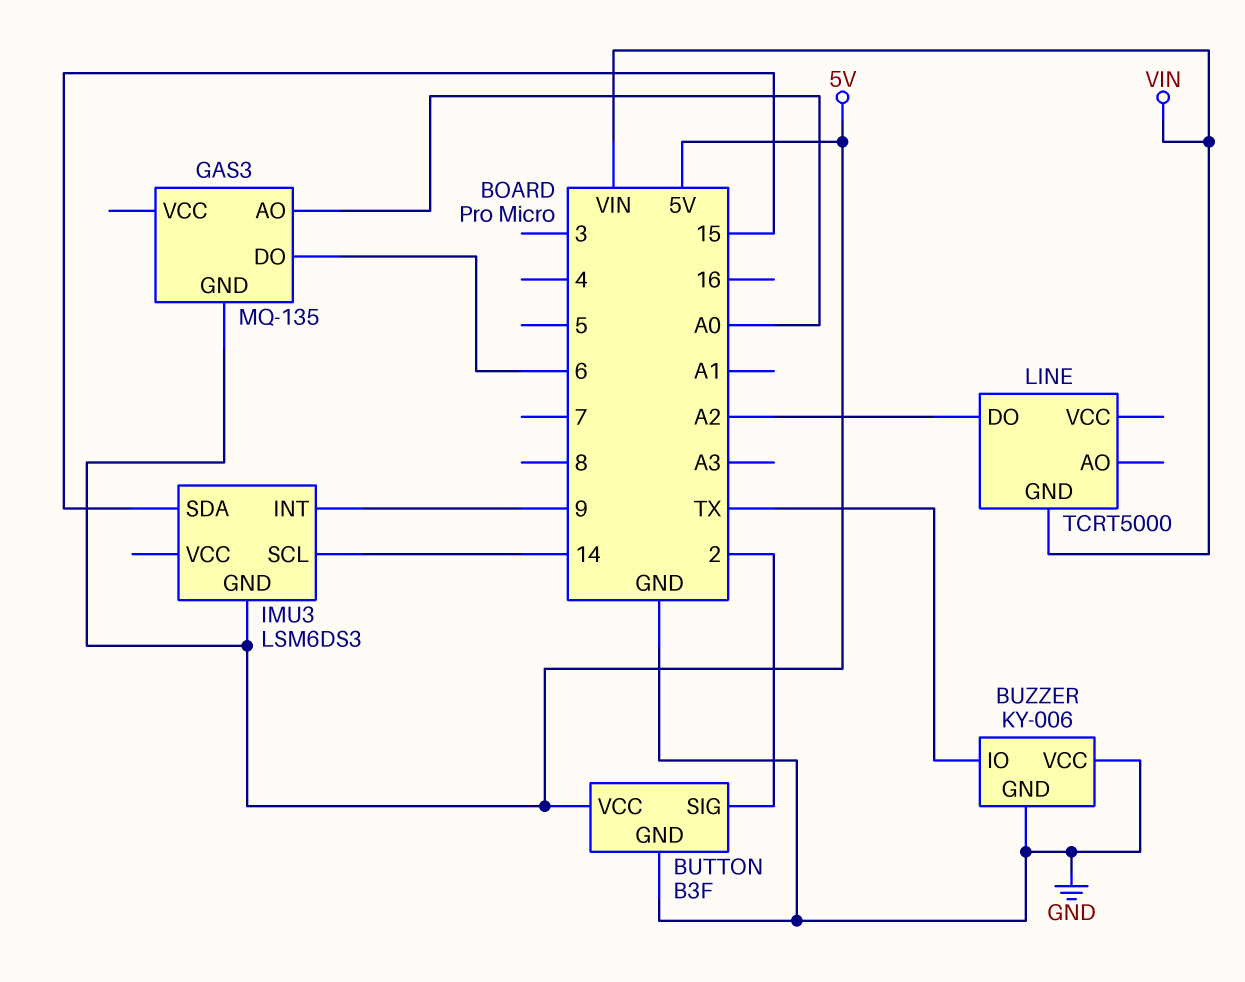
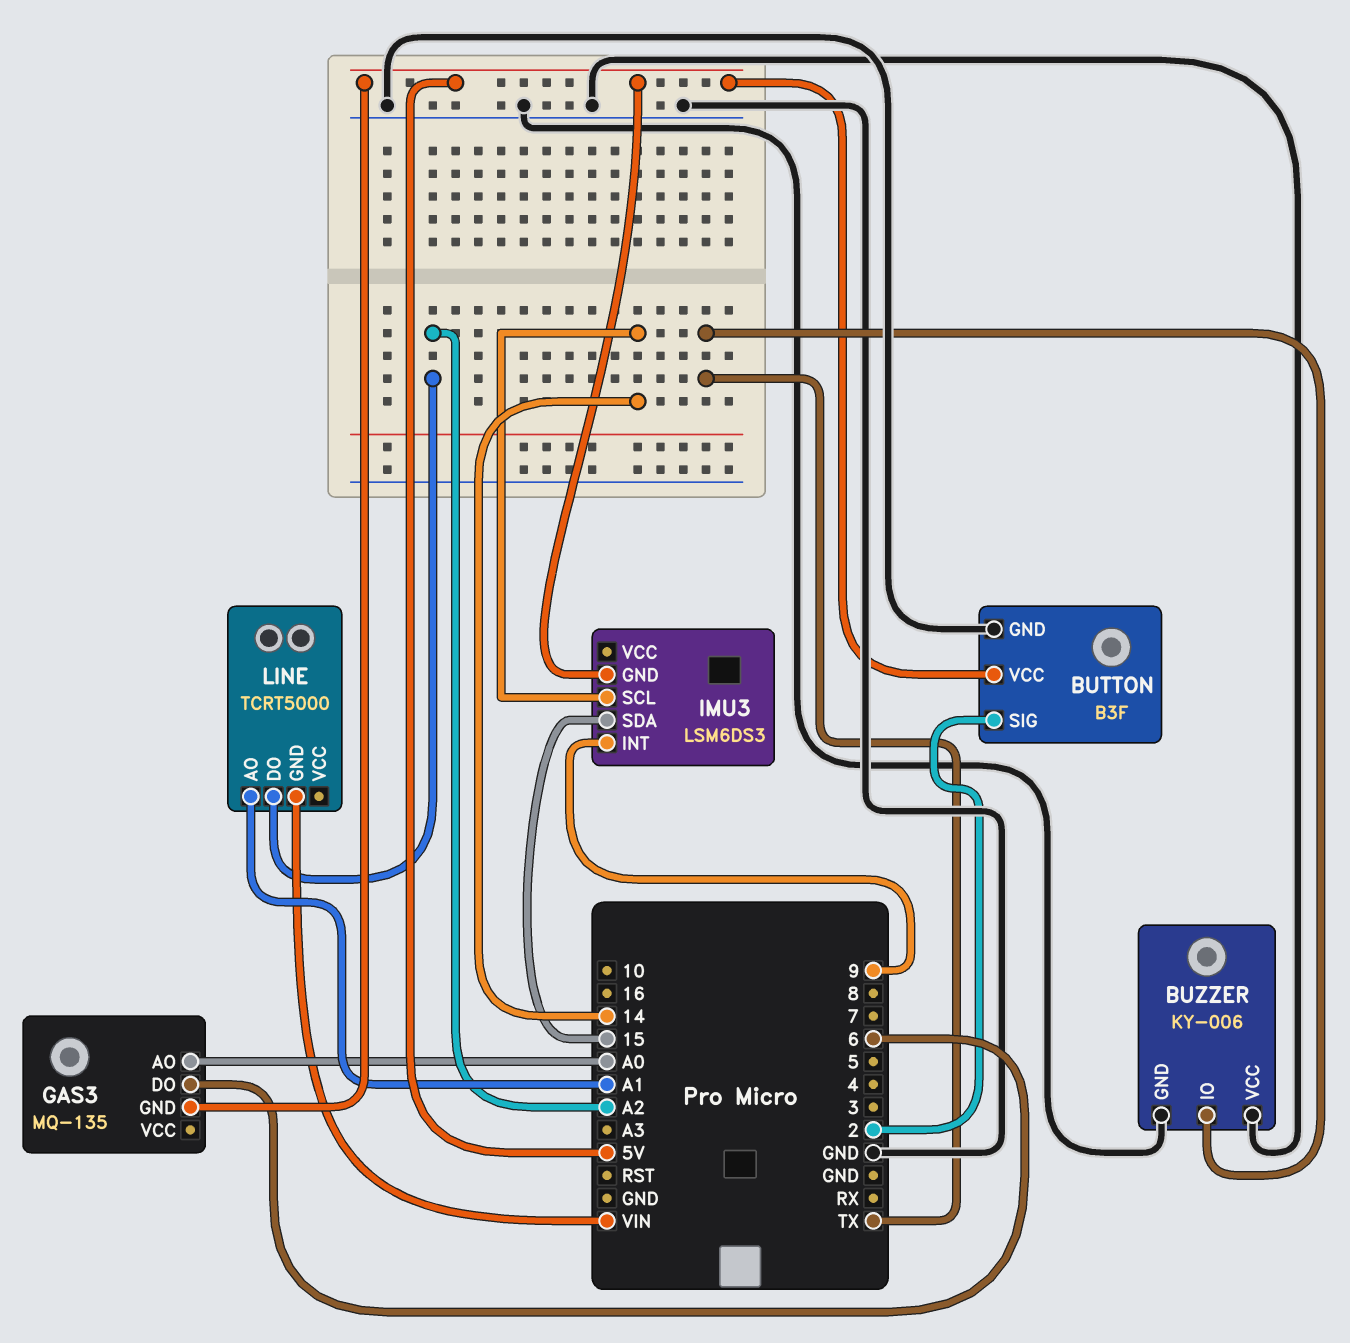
LINE pin AO: none -> A1

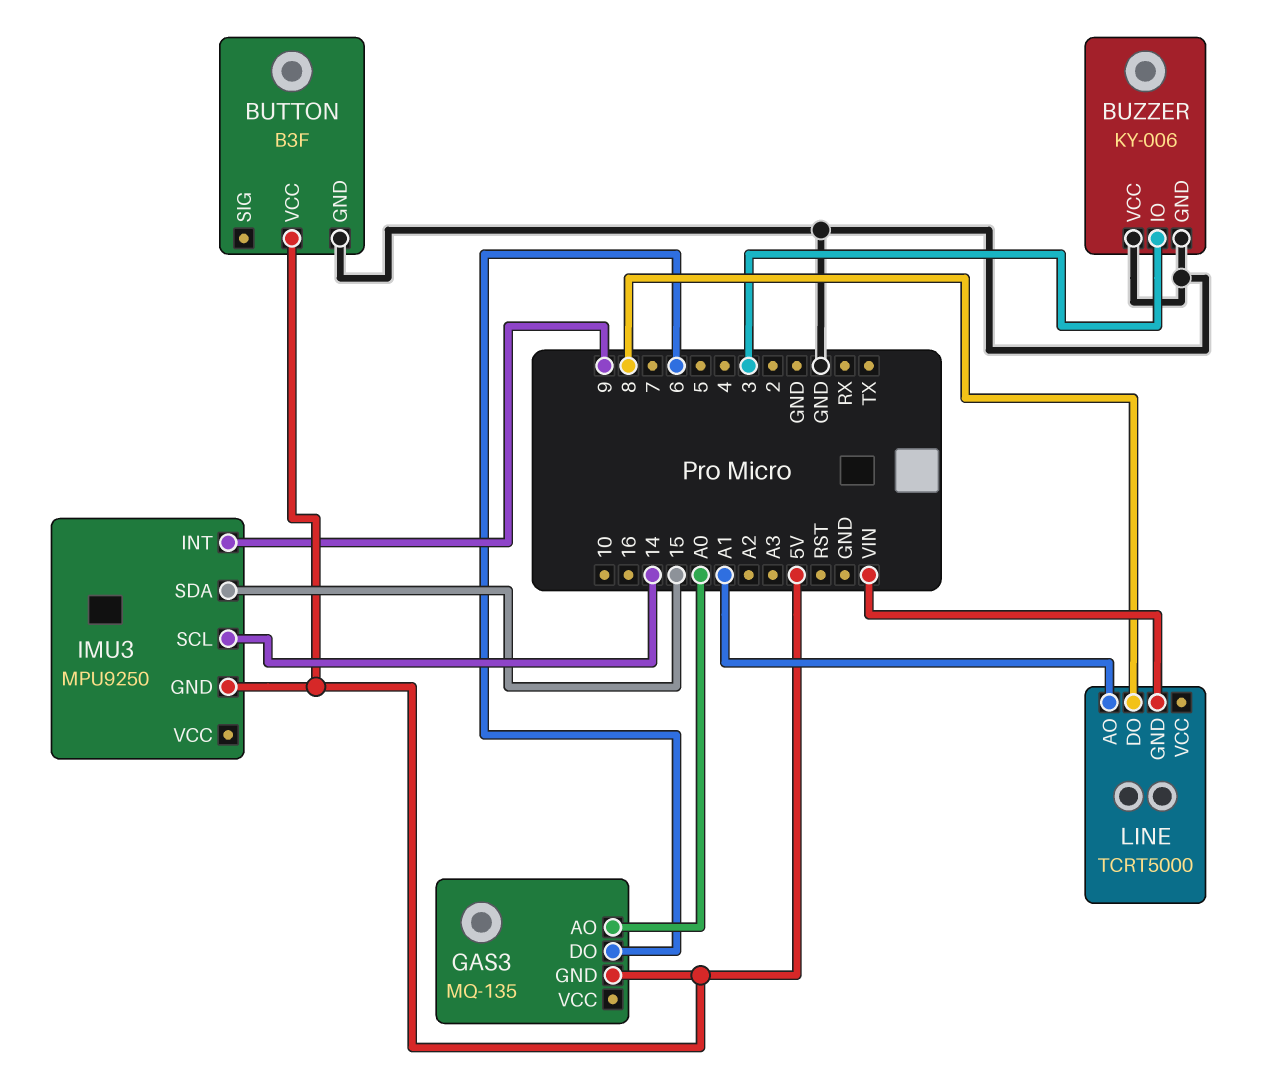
BUTTON pin SIG: 2 -> none
BUZZER pin IO: TX -> 3
IMU3: LSM6DS3 -> MPU9250
LINE pin DO: A2 -> 8

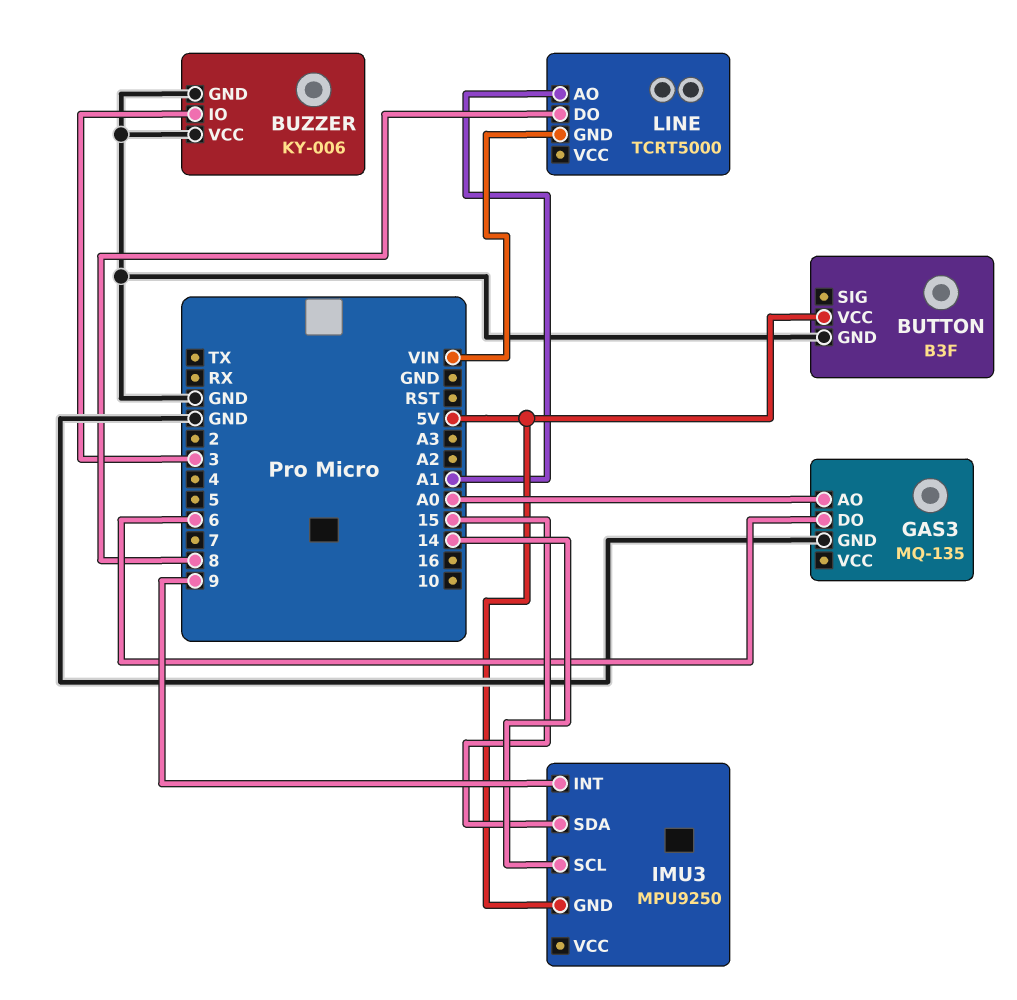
GAS3 pin GND: 5V -> GND

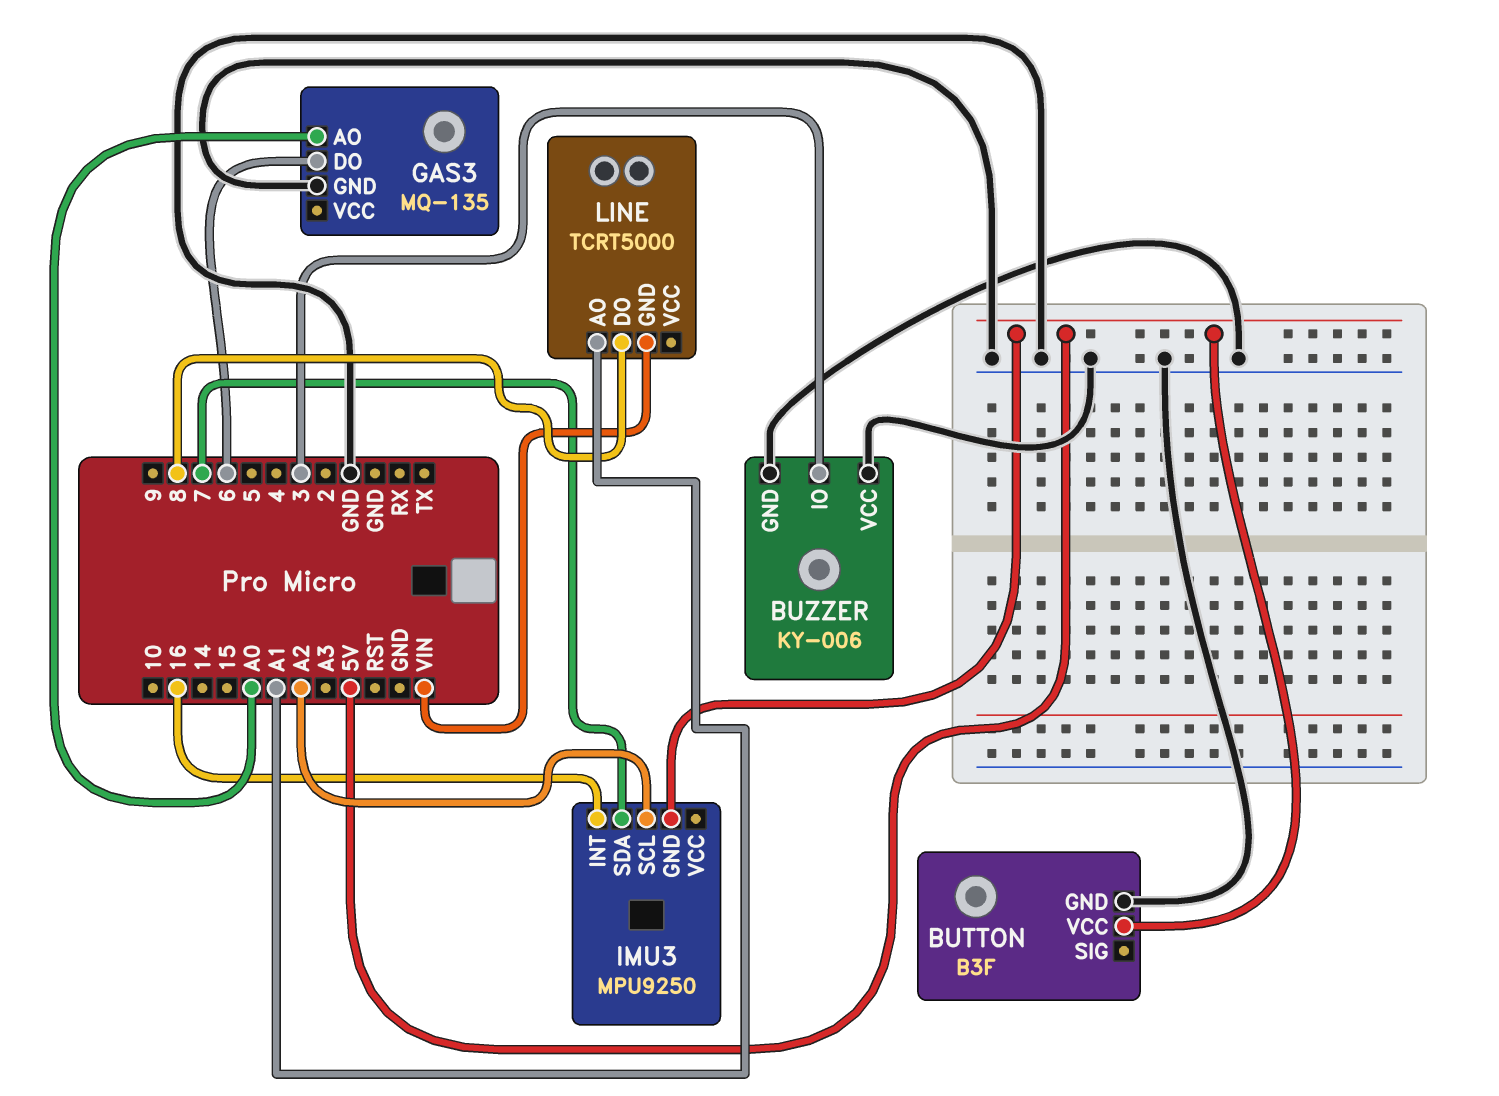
IMU3 pin INT: 9 -> 16
IMU3 pin SCL: 14 -> A2
IMU3 pin SDA: 15 -> 7

